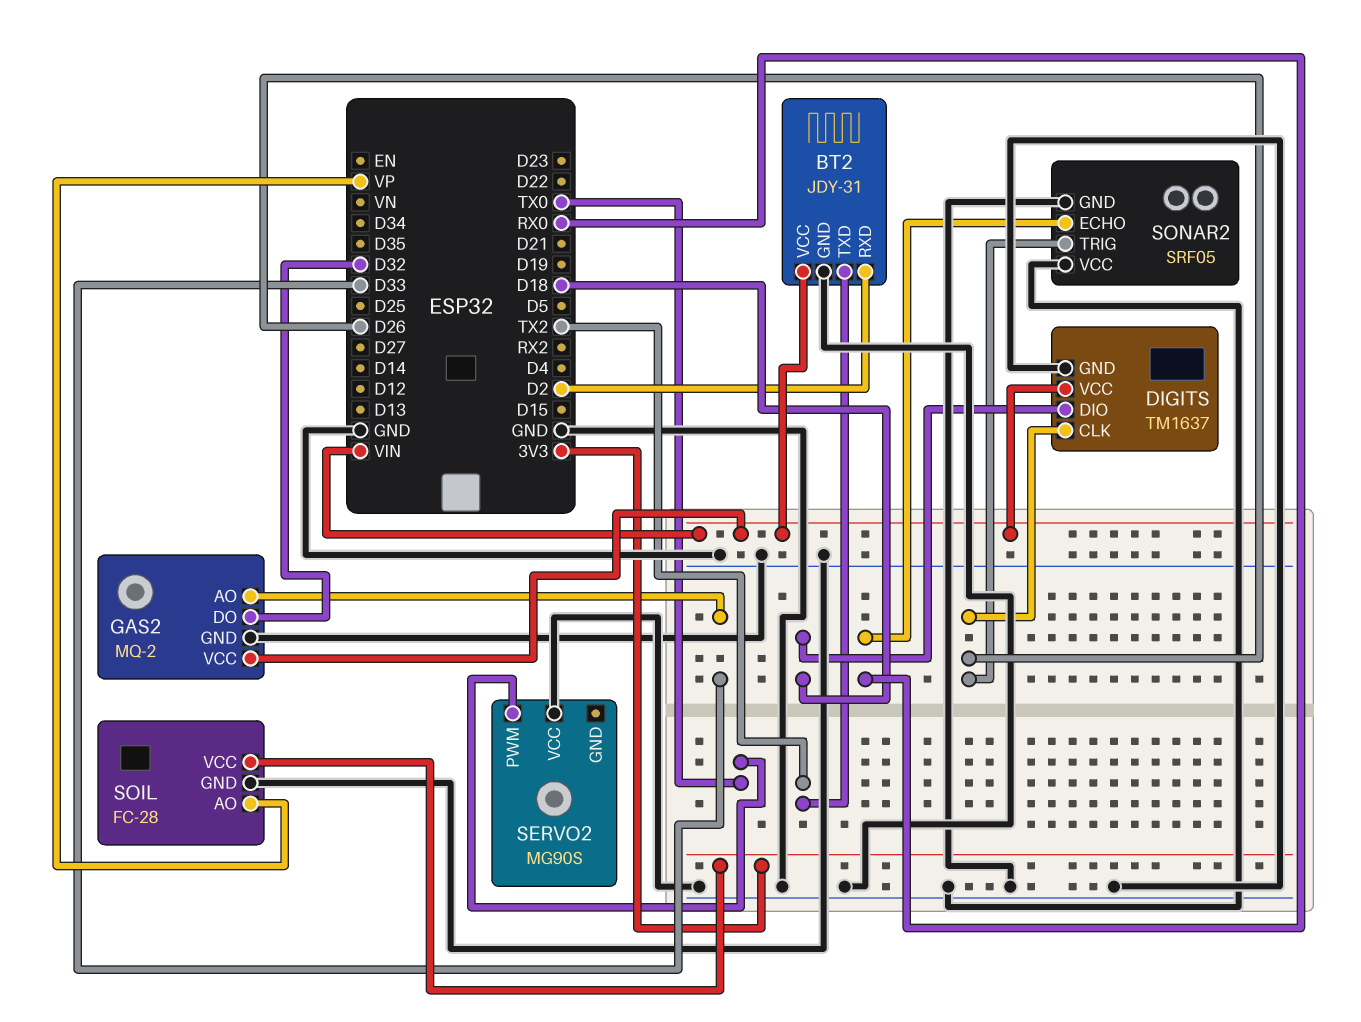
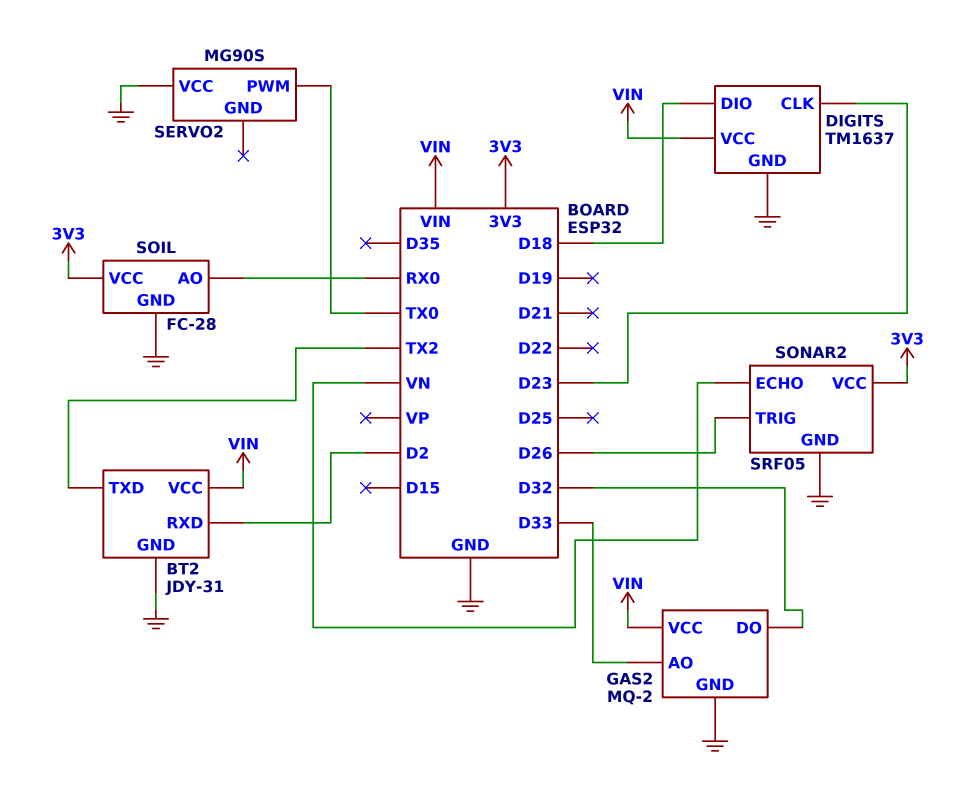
DIGITS pin CLK: D26 -> D23
SOIL pin AO: VP -> RX0
SONAR2 pin ECHO: RX0 -> VN
SONAR2 pin VCC: GND -> 3V3

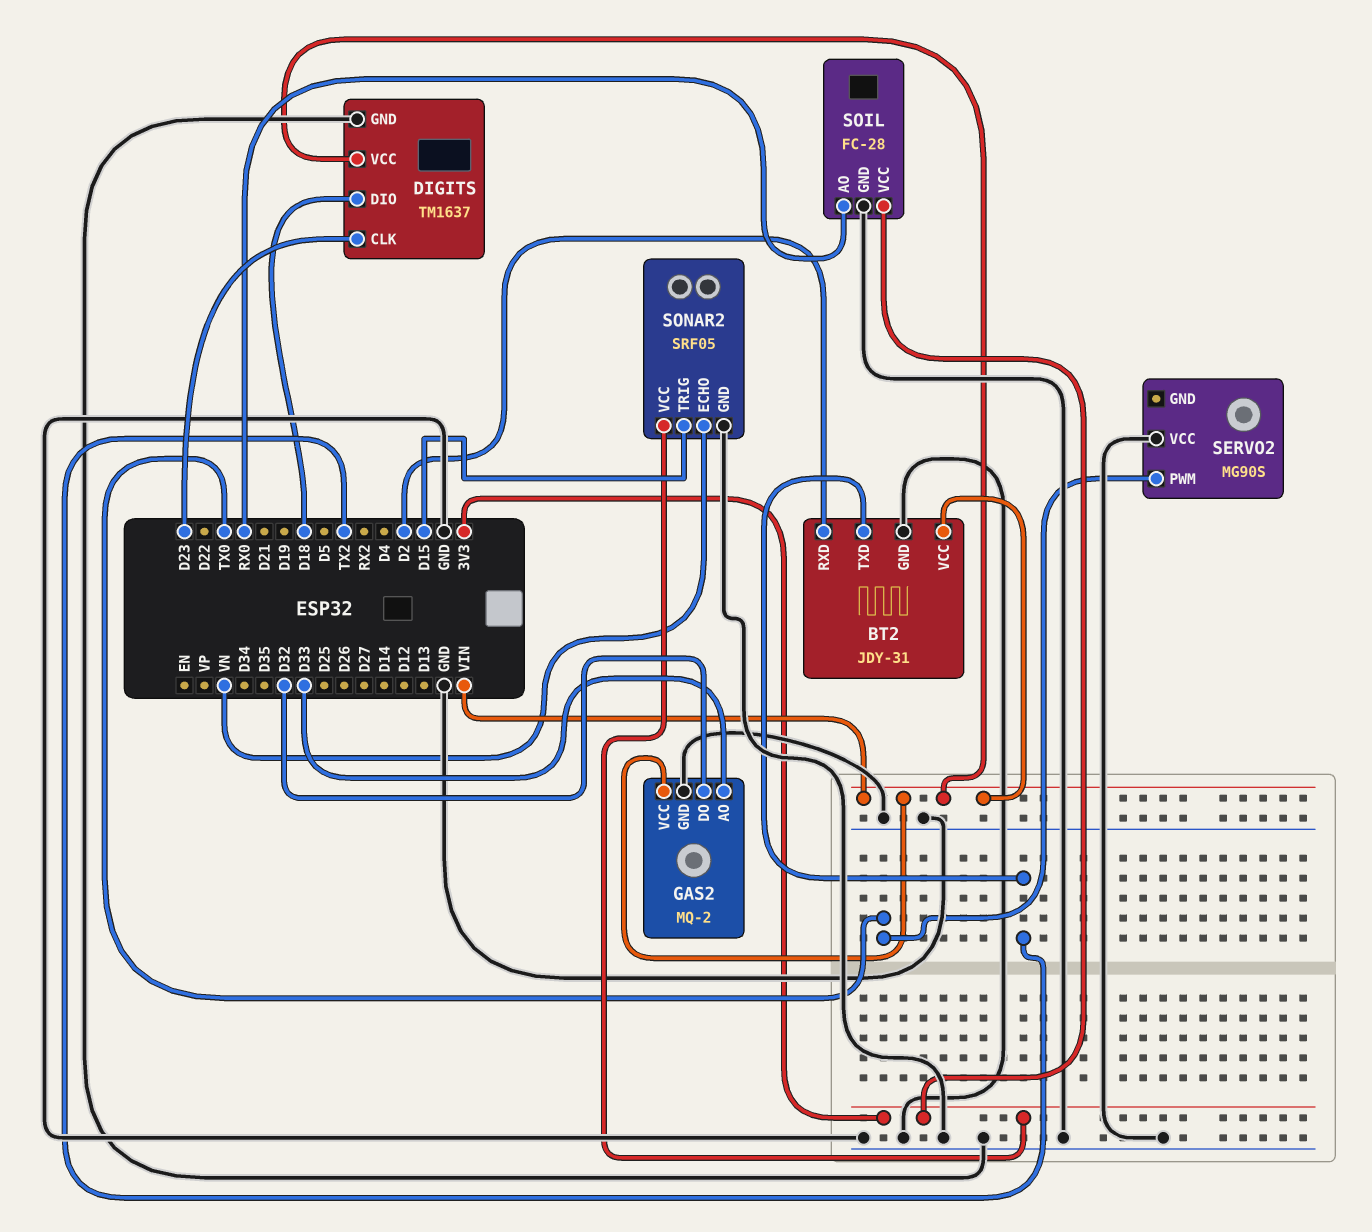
SONAR2 pin TRIG: D26 -> D15

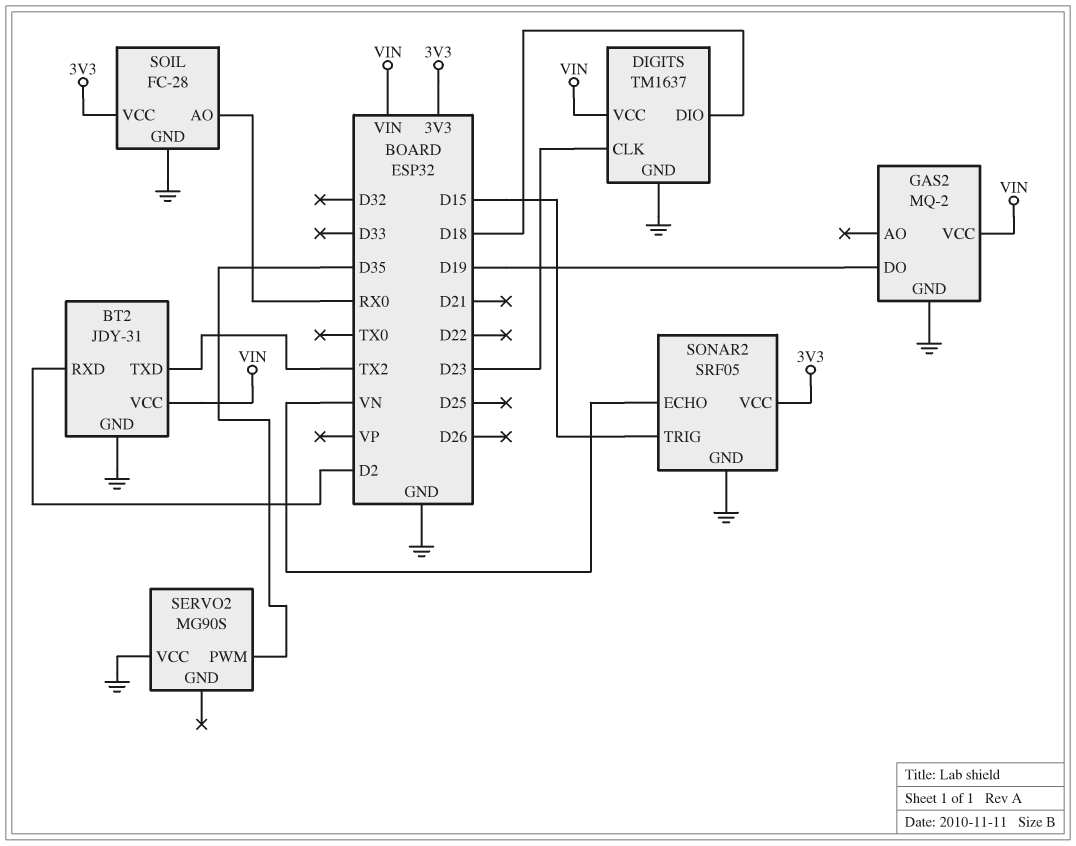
GAS2 pin AO: D33 -> none
GAS2 pin DO: D32 -> D19
SERVO2 pin PWM: TX0 -> D35

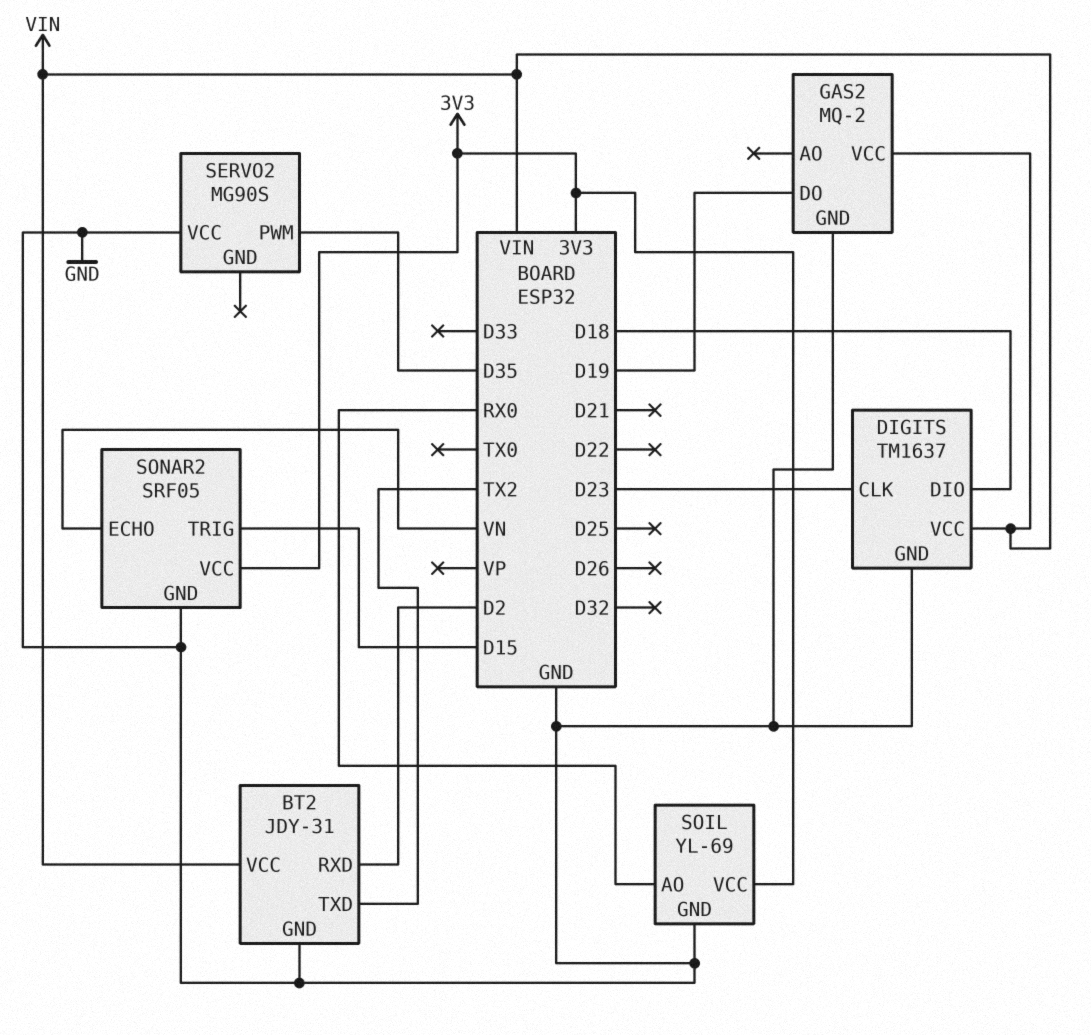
SOIL: FC-28 -> YL-69

